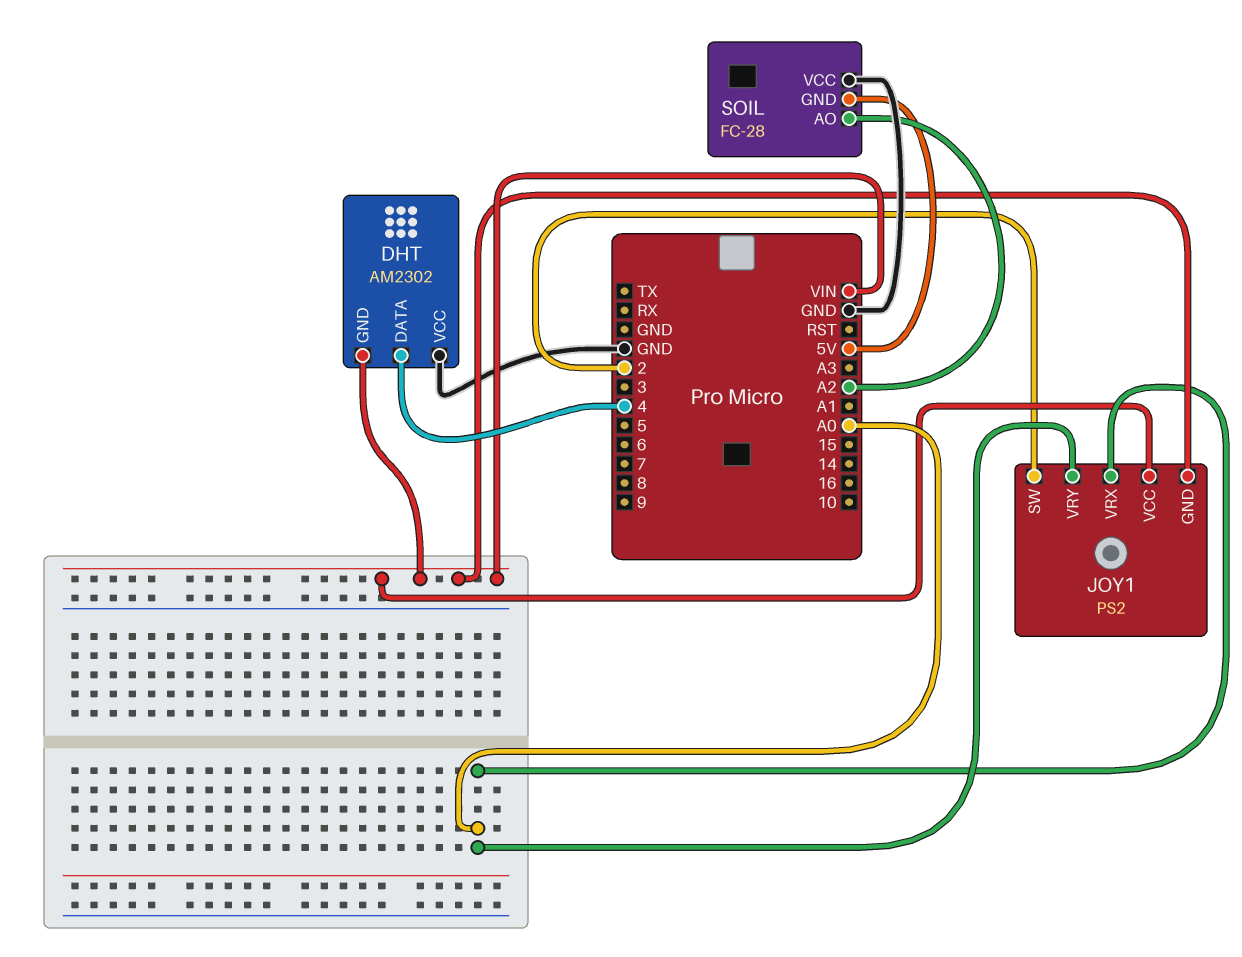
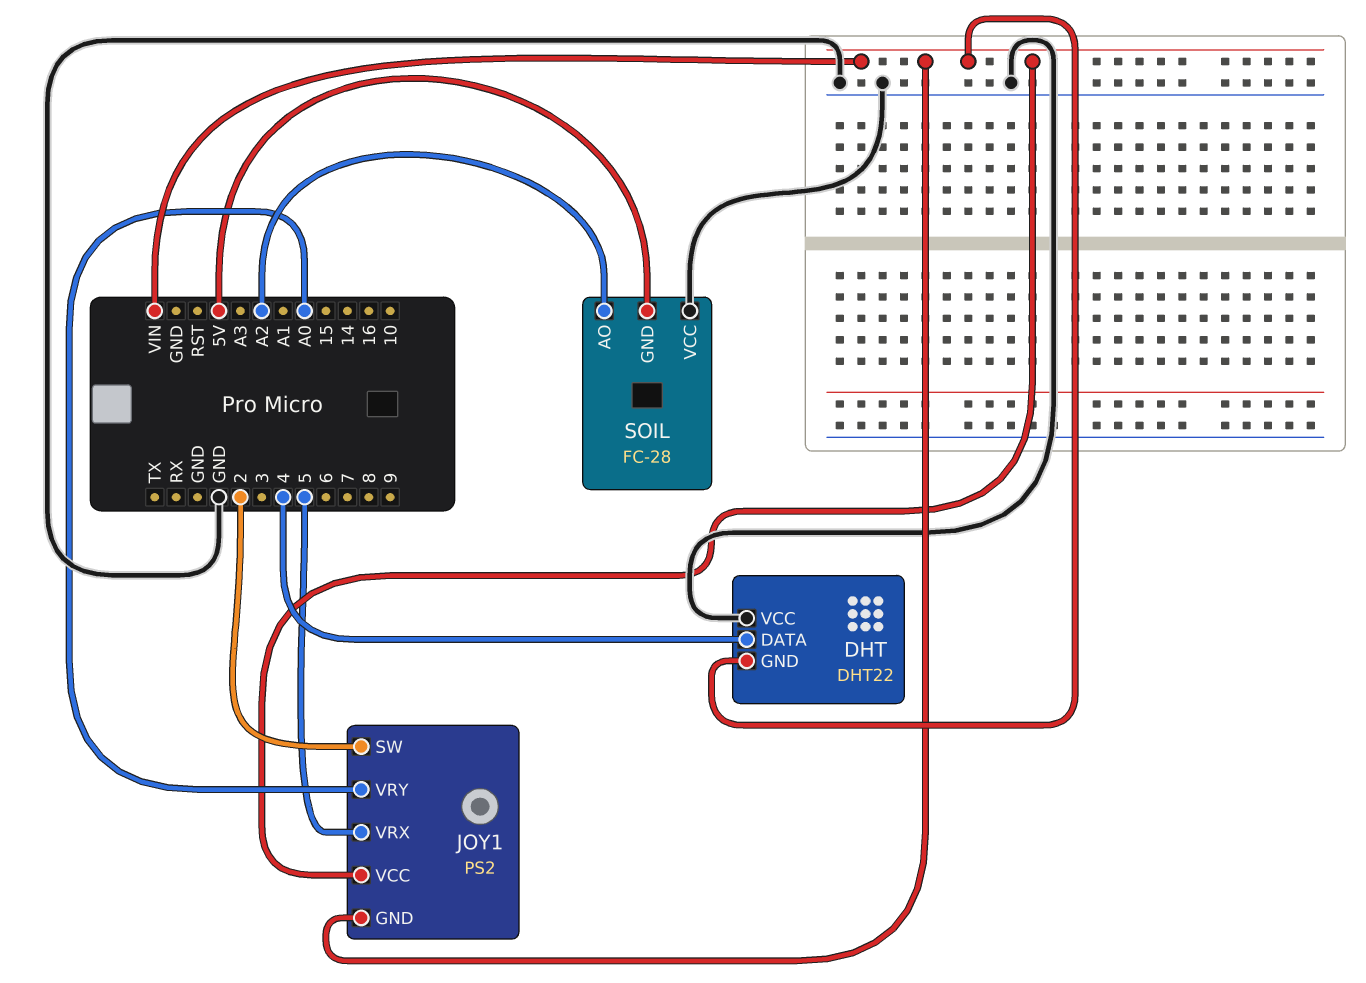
DHT: AM2302 -> DHT22
JOY1 pin VRX: A0 -> 5

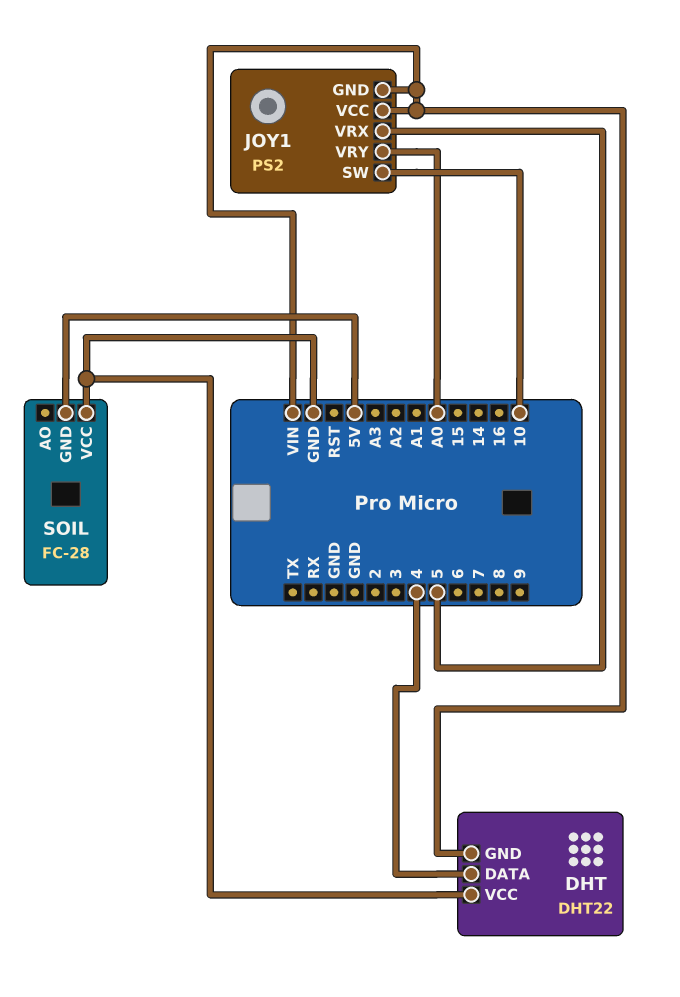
JOY1 pin SW: 2 -> 10
SOIL pin AO: A2 -> none

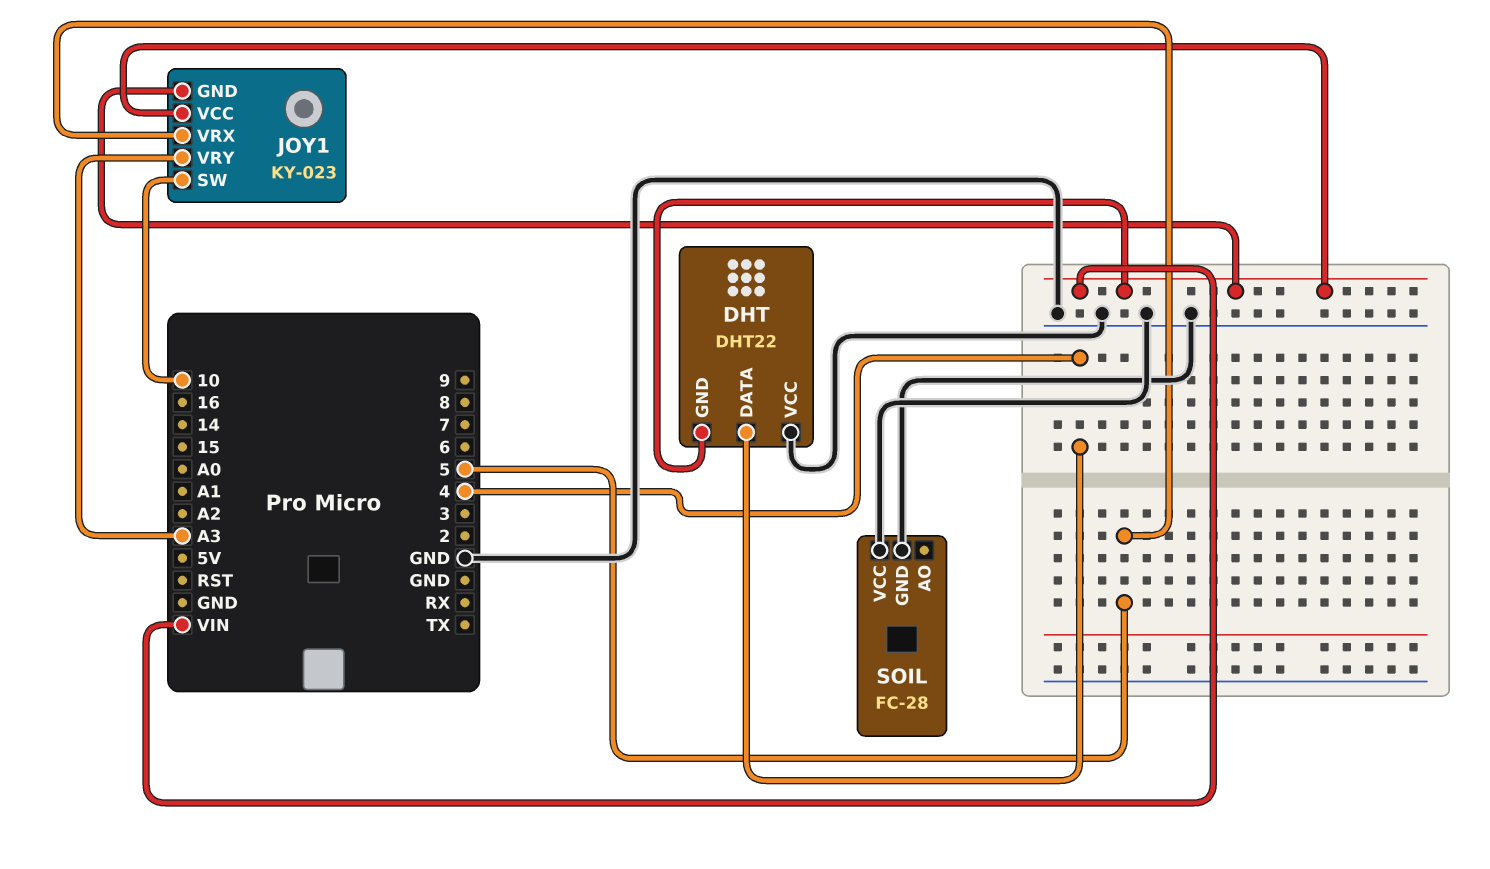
JOY1: PS2 -> KY-023
JOY1 pin VRY: A0 -> A3
SOIL pin GND: 5V -> GND

